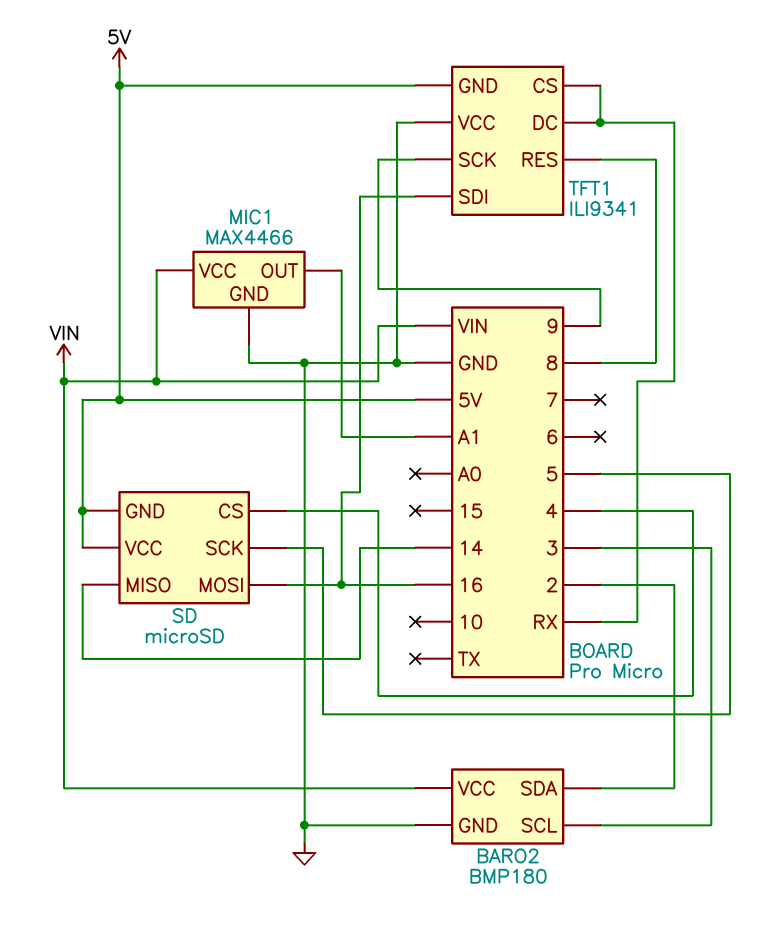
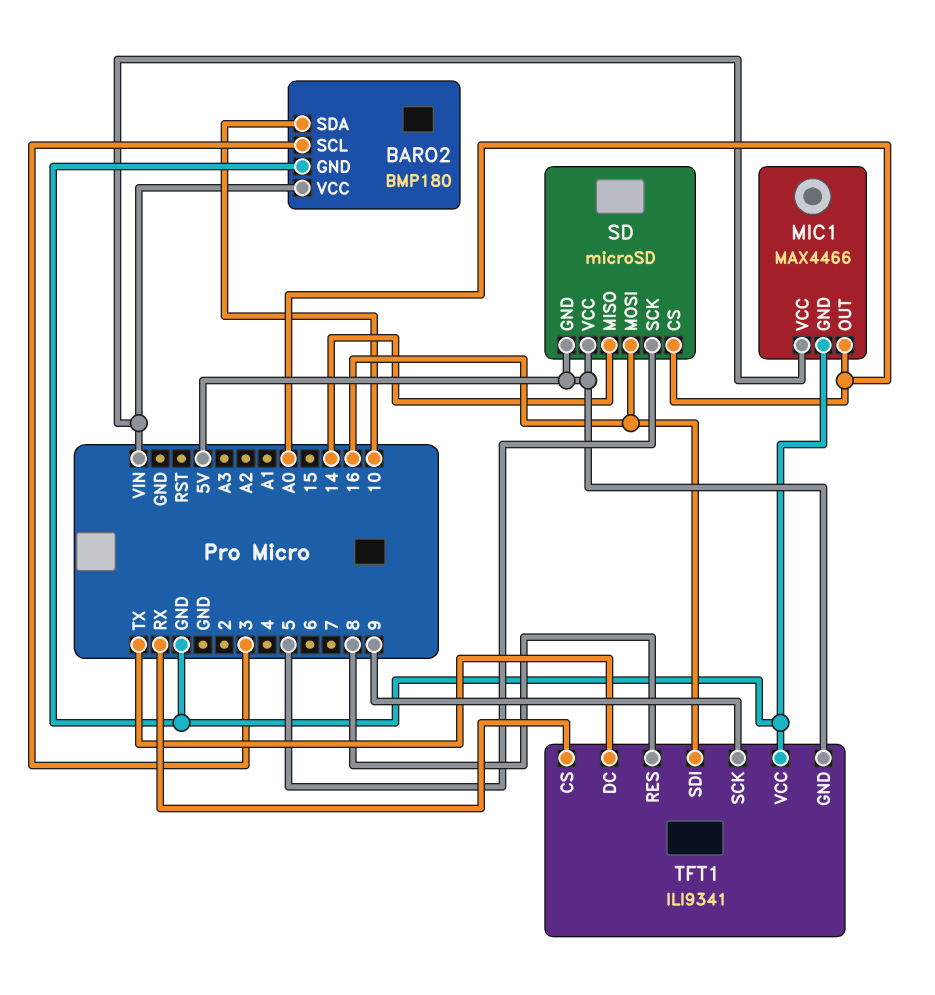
BARO2 pin SDA: 2 -> 10
MIC1 pin OUT: A1 -> A0
SD pin CS: 4 -> A0
TFT1 pin DC: RX -> TX

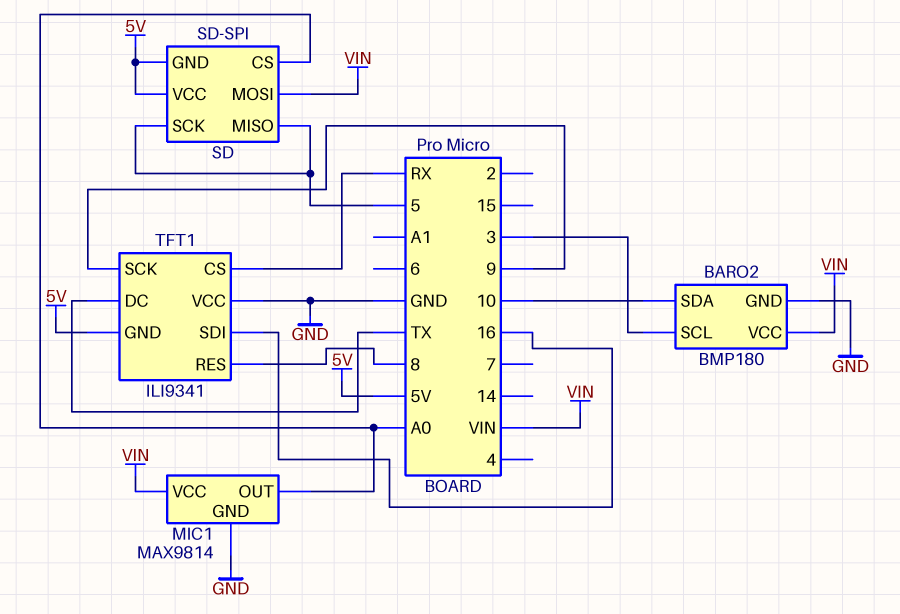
MIC1: MAX4466 -> MAX9814
SD: microSD -> SD-SPI
SD pin MISO: 14 -> 5
SD pin MOSI: 16 -> VIN

